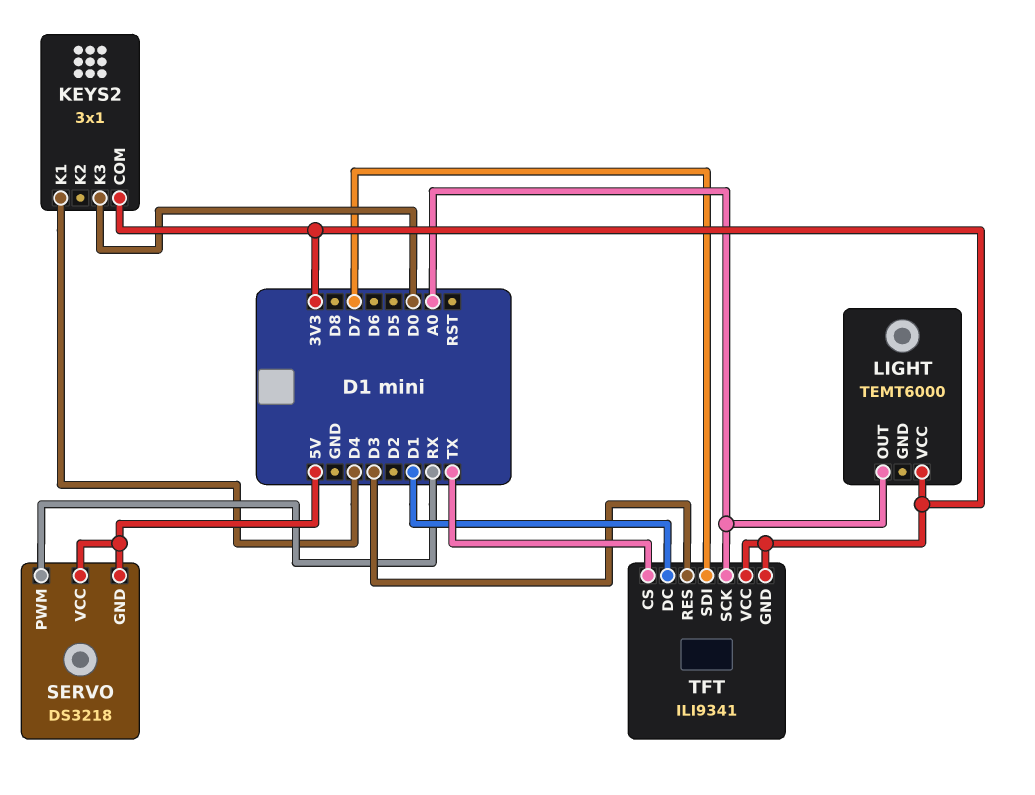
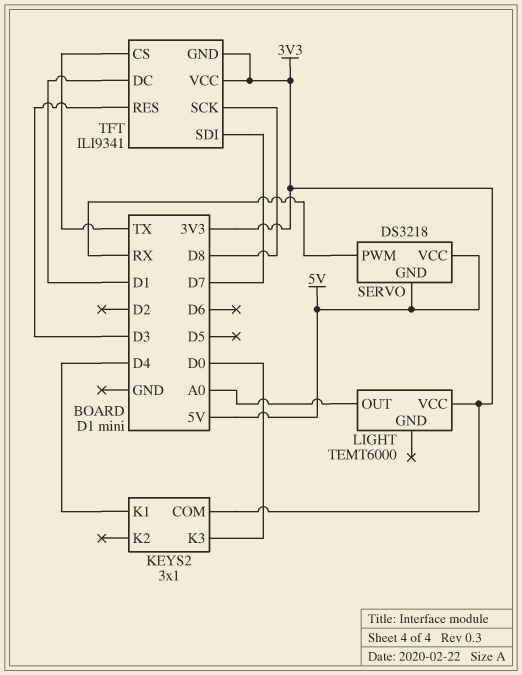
TFT pin SCK: A0 -> D8

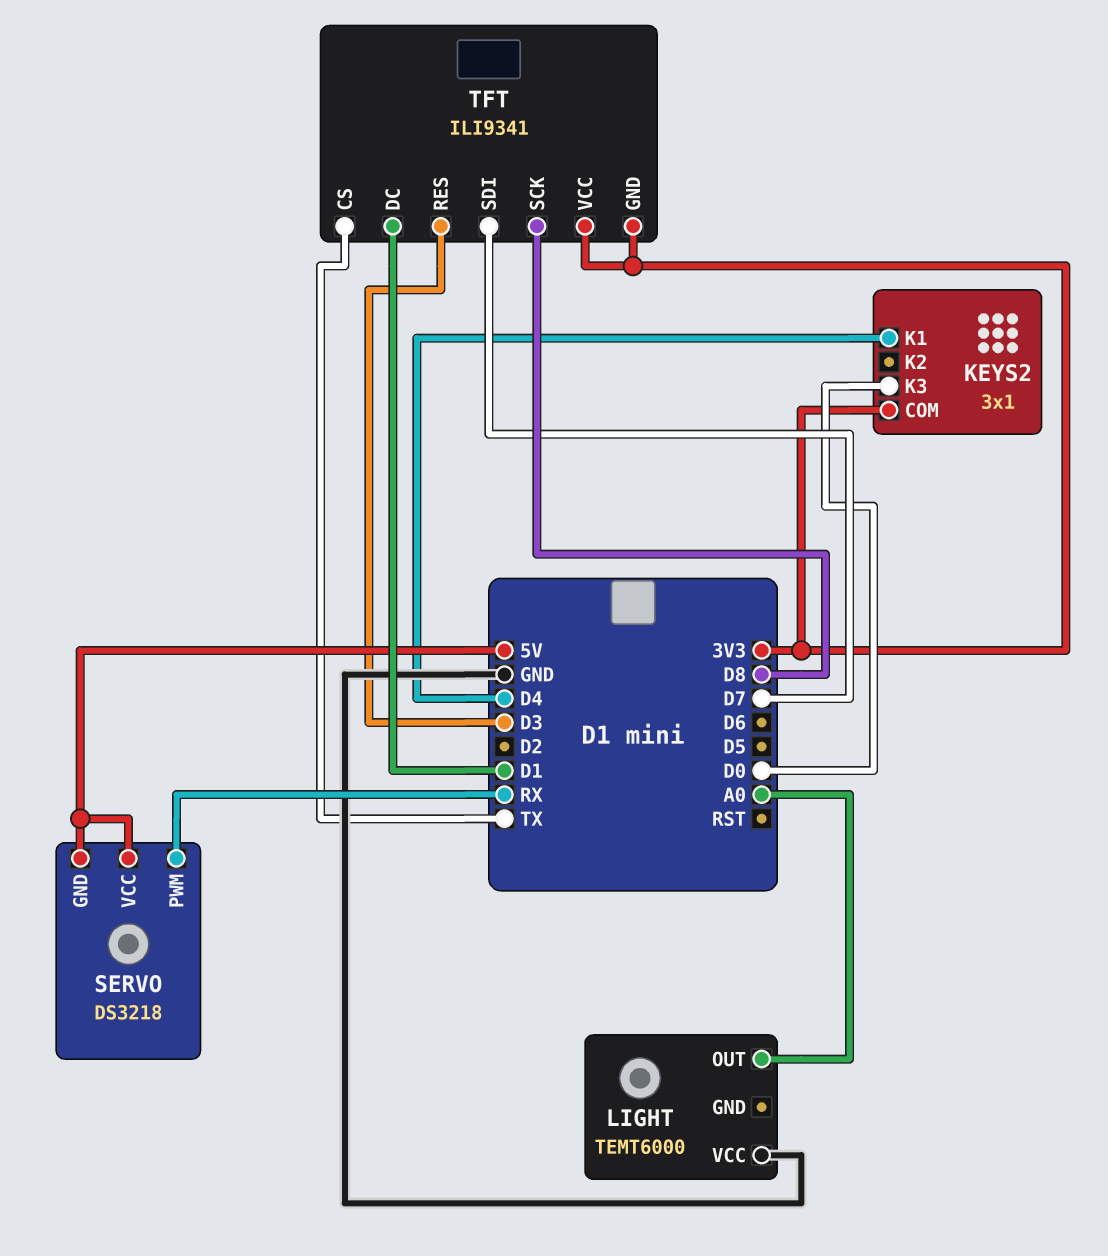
LIGHT pin VCC: 3V3 -> GND

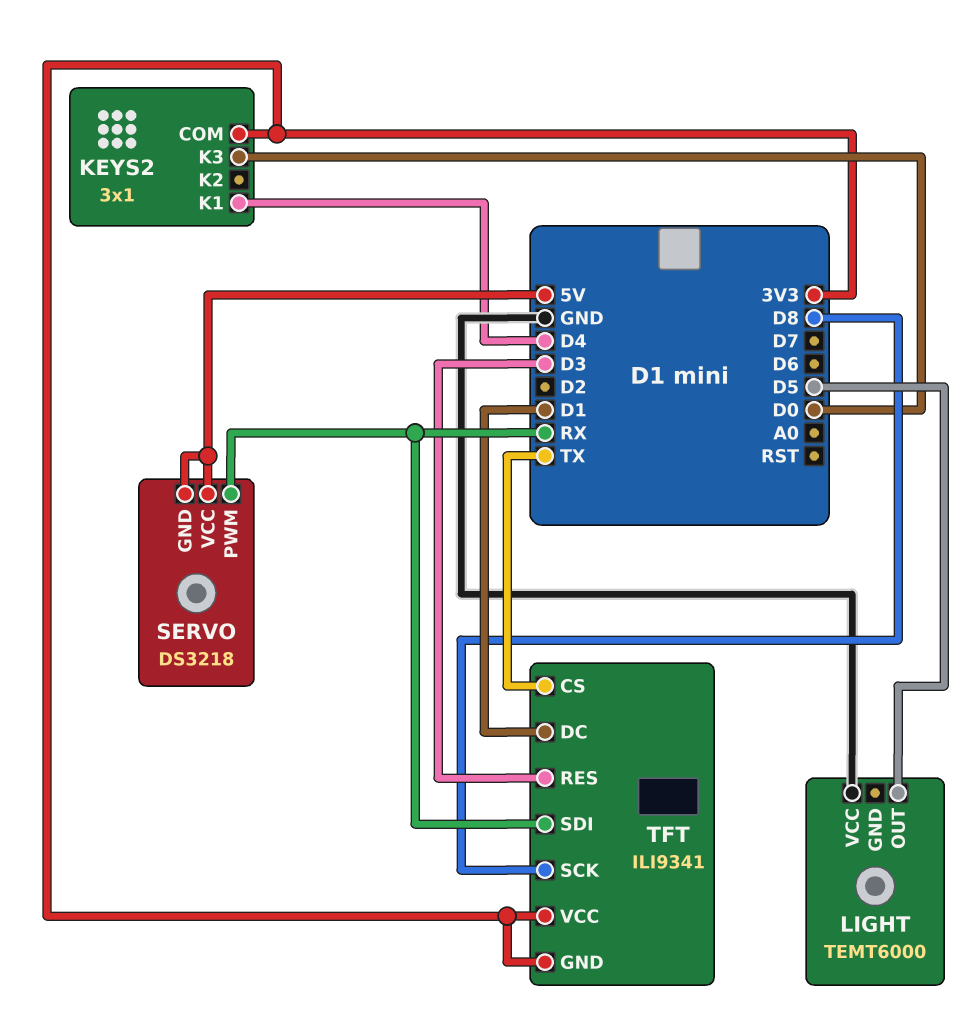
LIGHT pin OUT: A0 -> D5
TFT pin SDI: D7 -> RX

